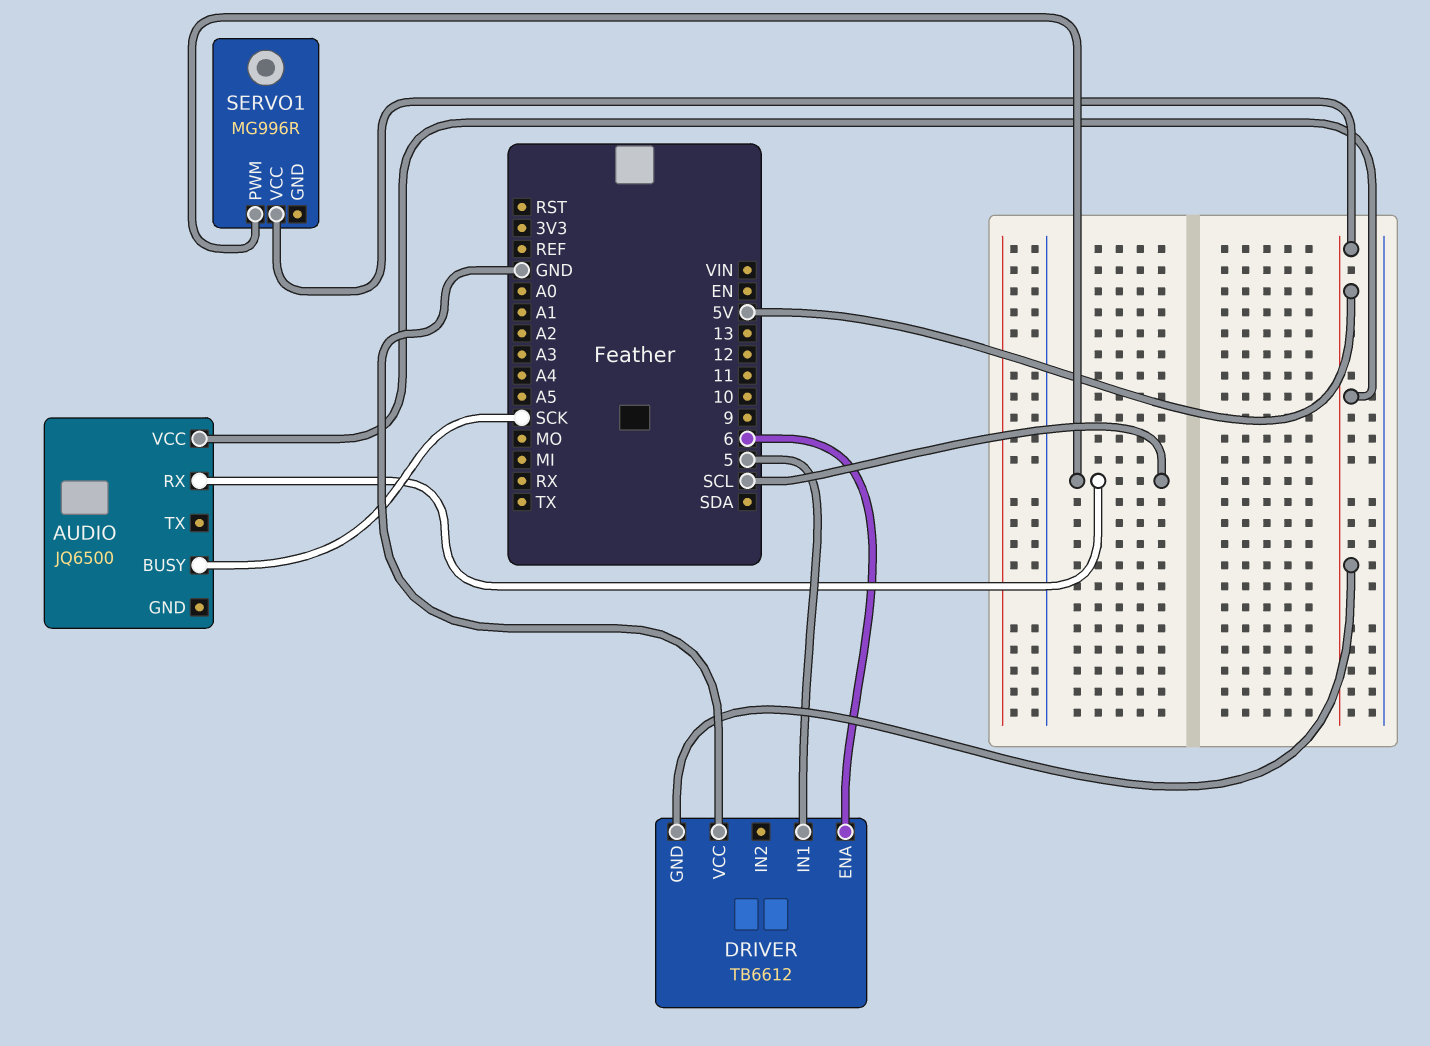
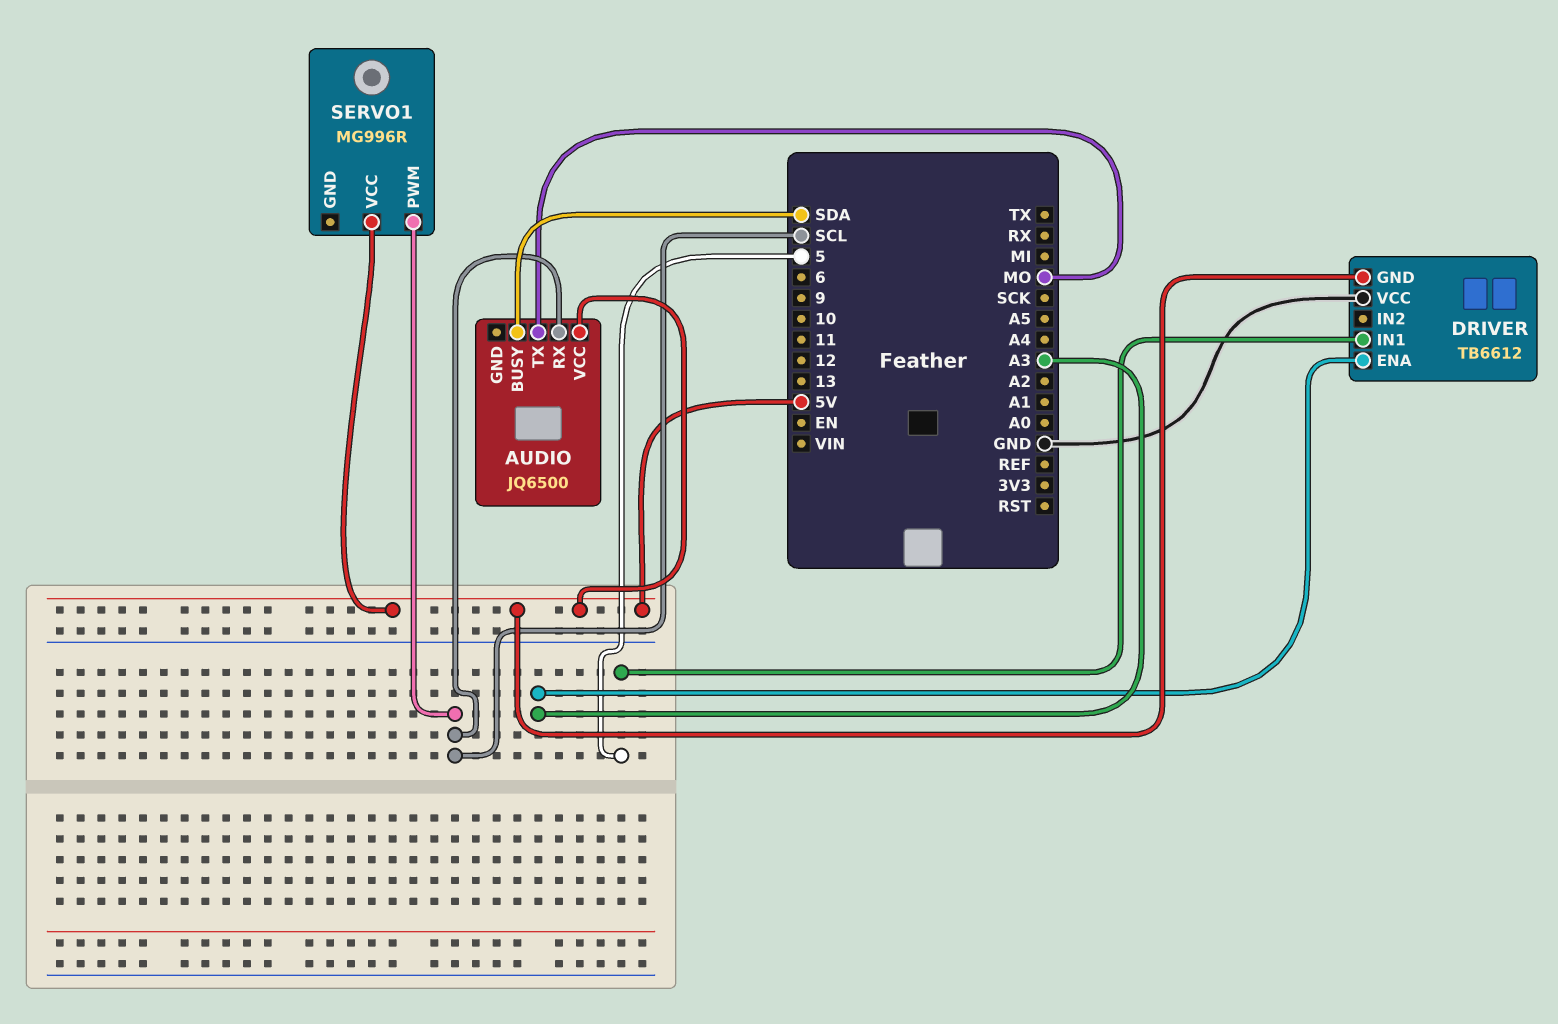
AUDIO pin BUSY: SCK -> SDA
AUDIO pin TX: none -> MO
DRIVER pin ENA: 6 -> A3

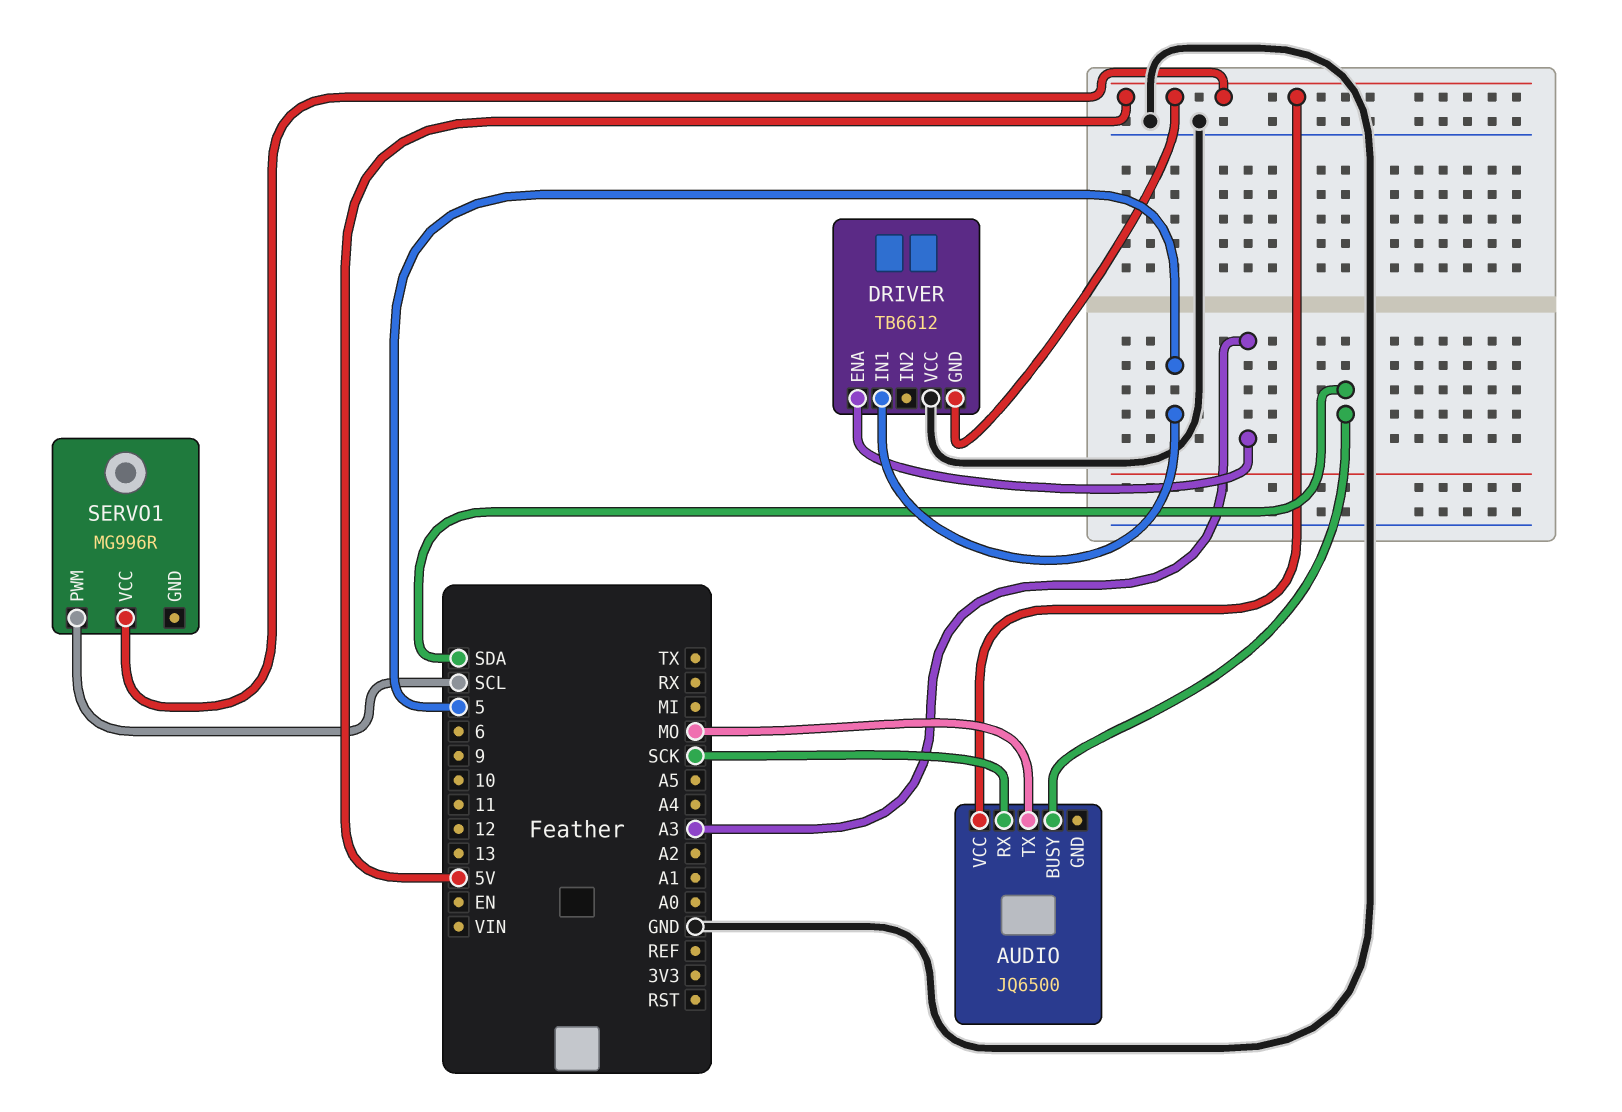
AUDIO pin RX: SCL -> SCK

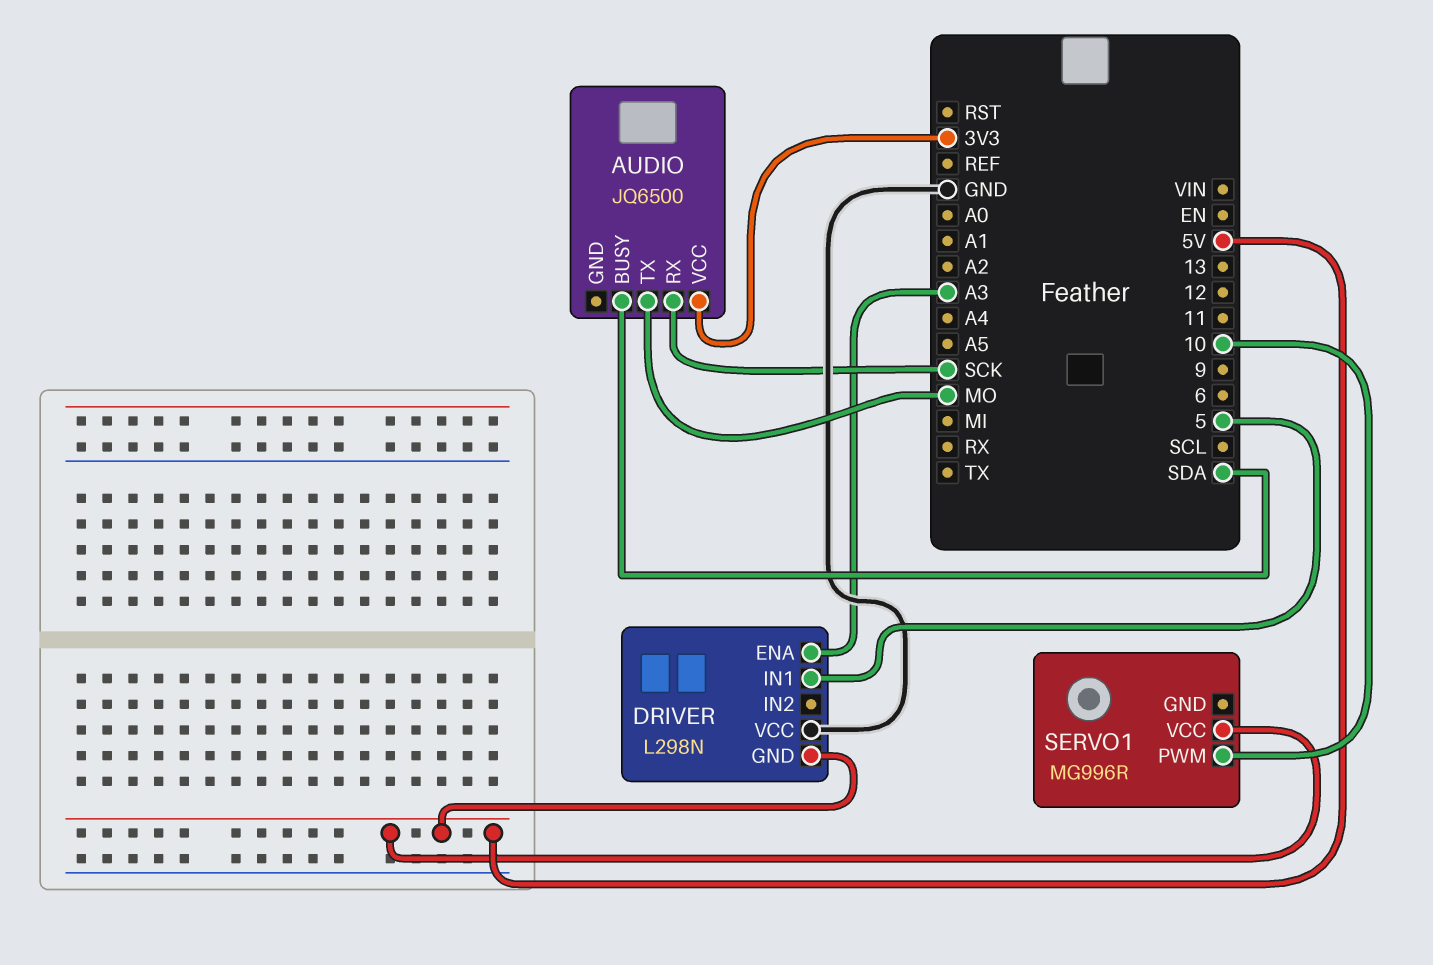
AUDIO pin VCC: 5V -> 3V3
DRIVER: TB6612 -> L298N
SERVO1 pin PWM: SCL -> 10

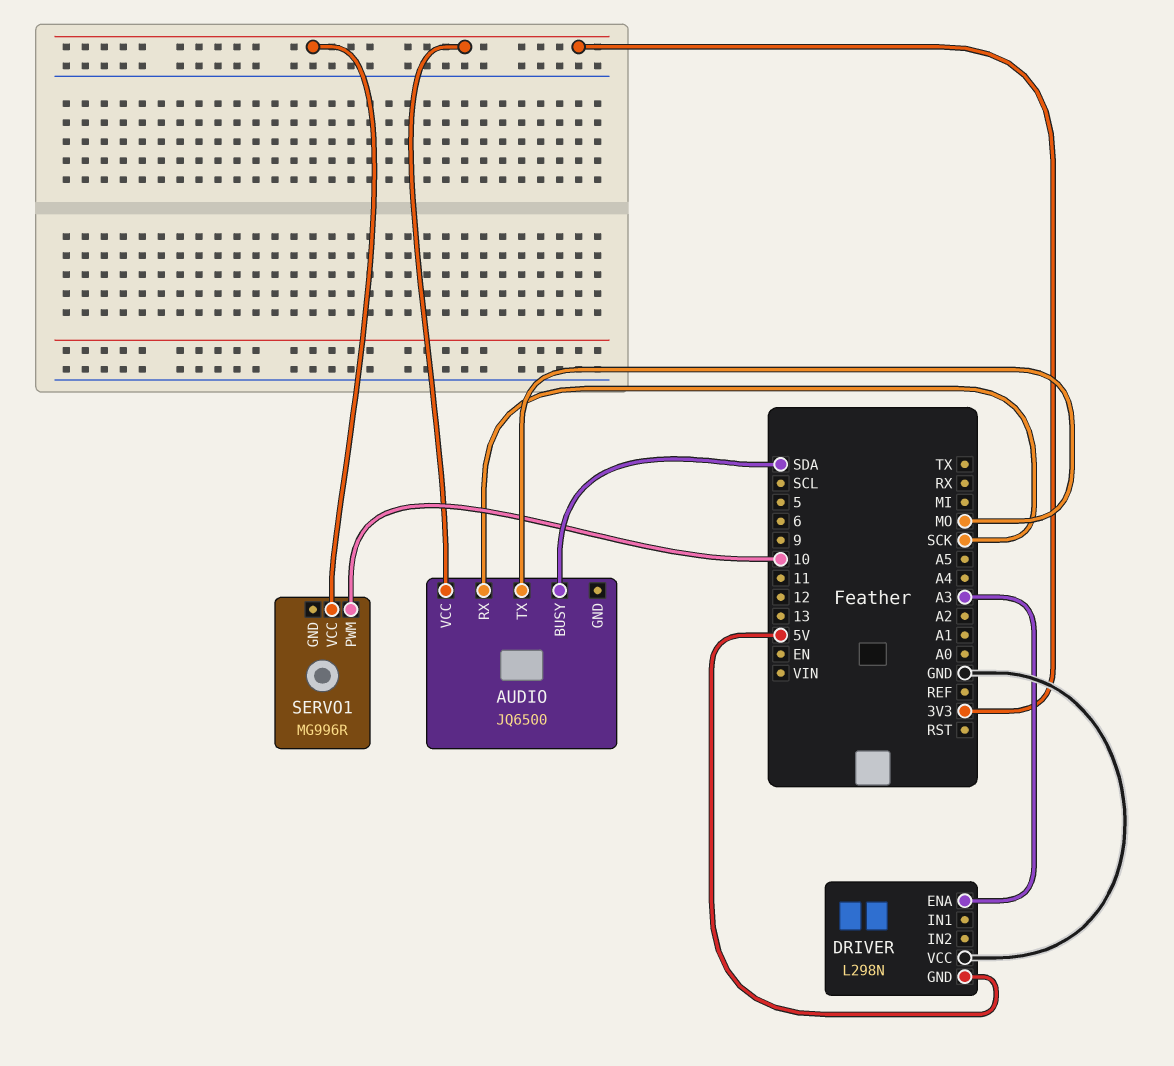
DRIVER pin IN1: 5 -> none
SERVO1 pin VCC: 5V -> 3V3

